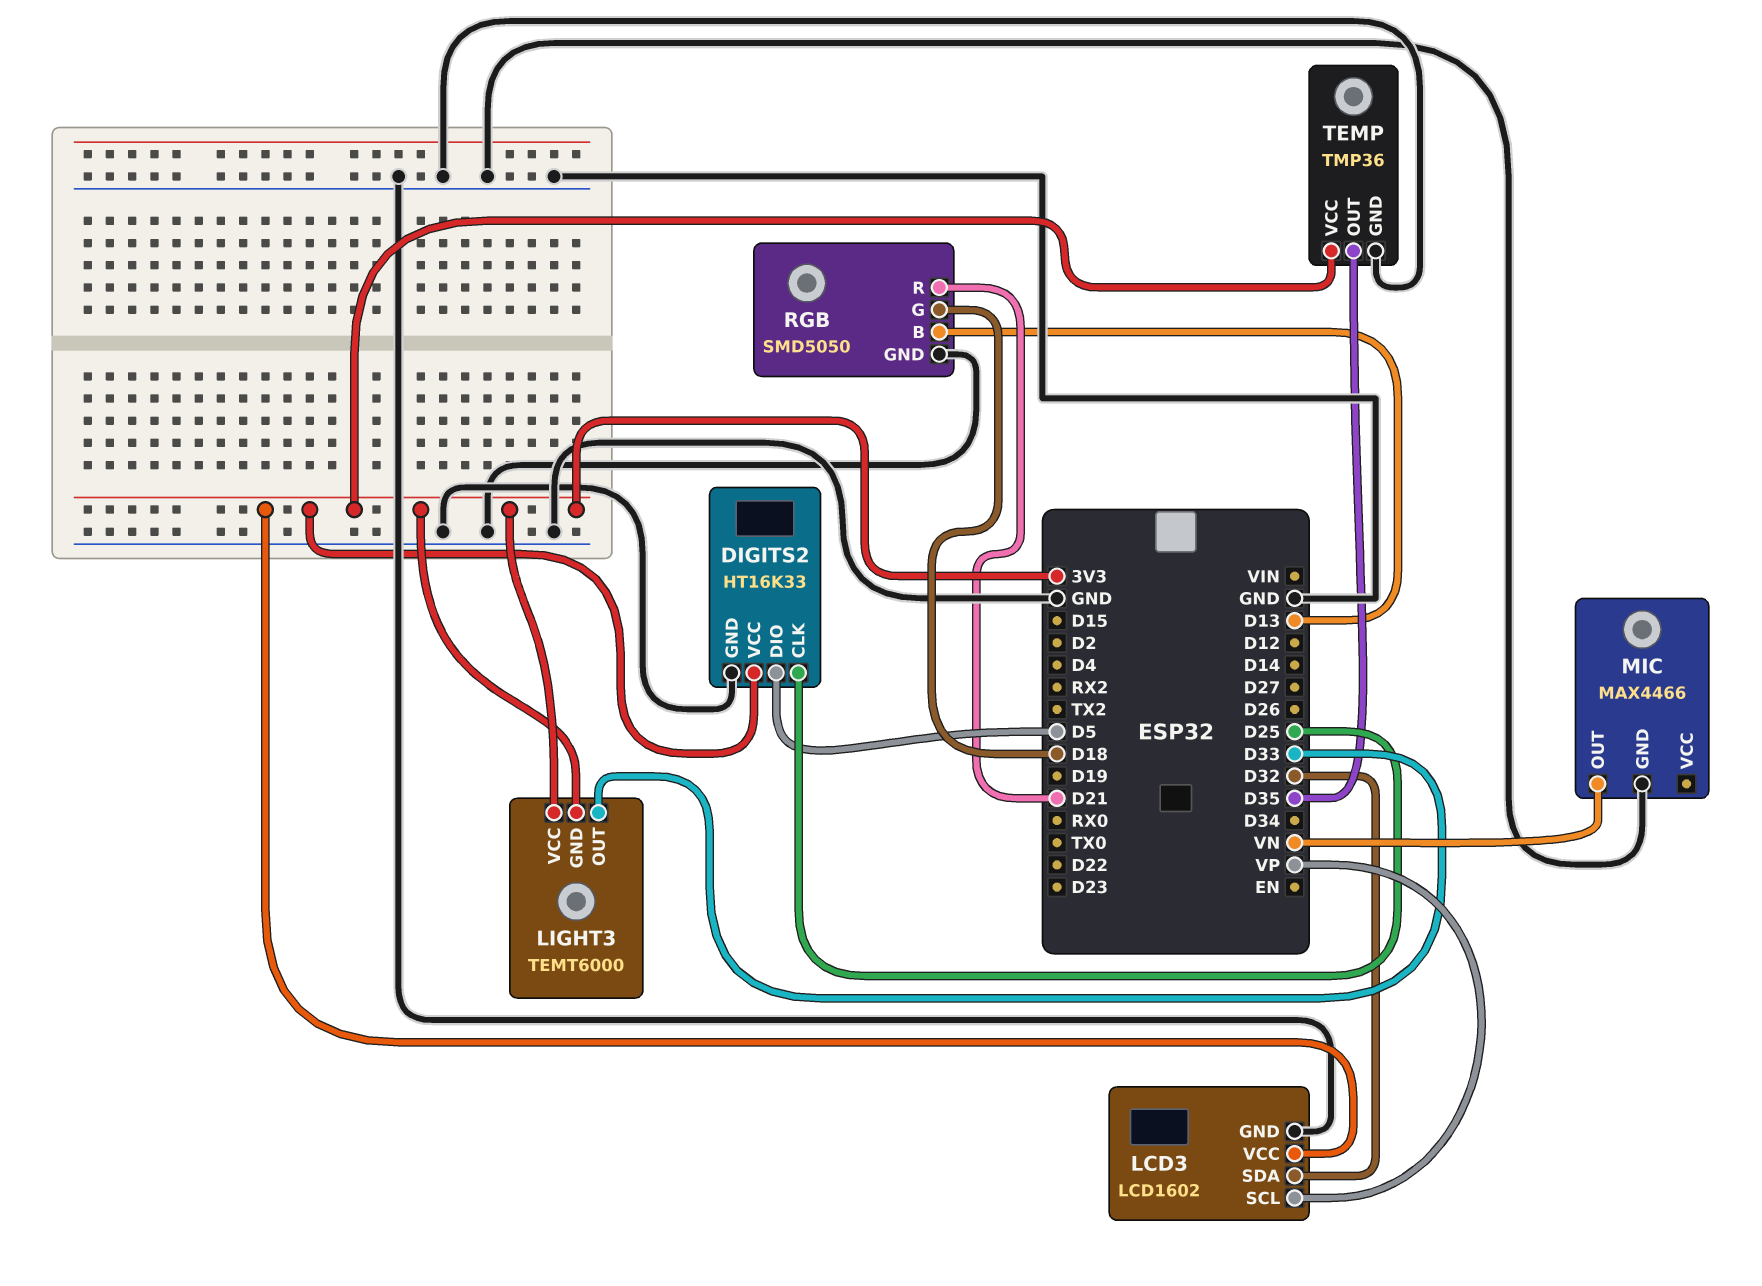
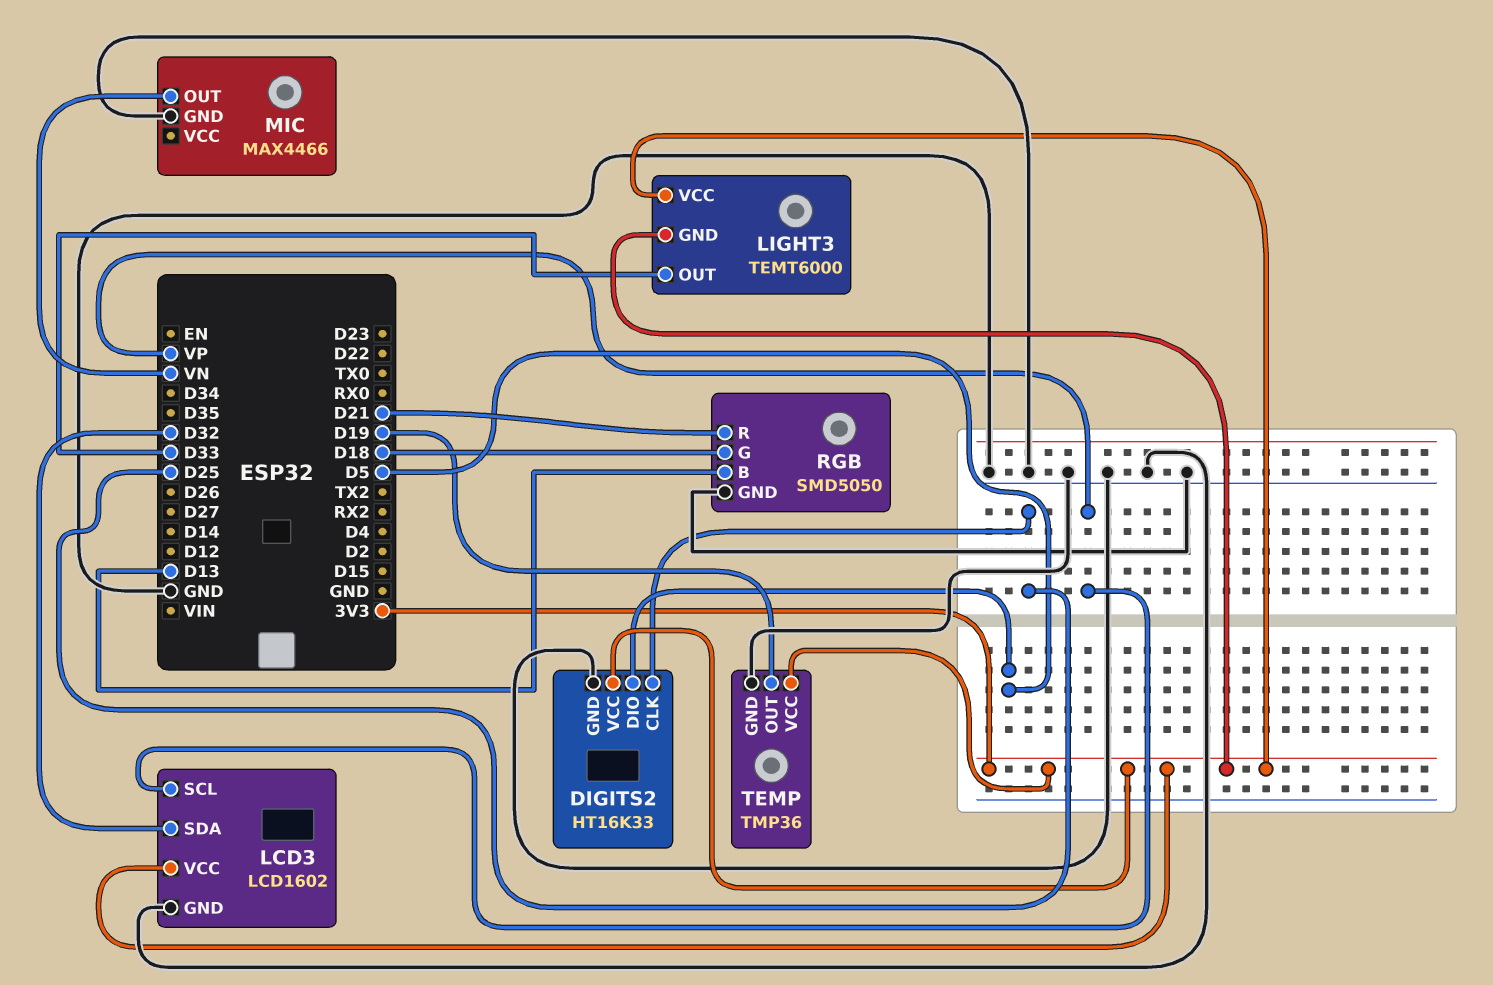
TEMP pin OUT: D35 -> D19

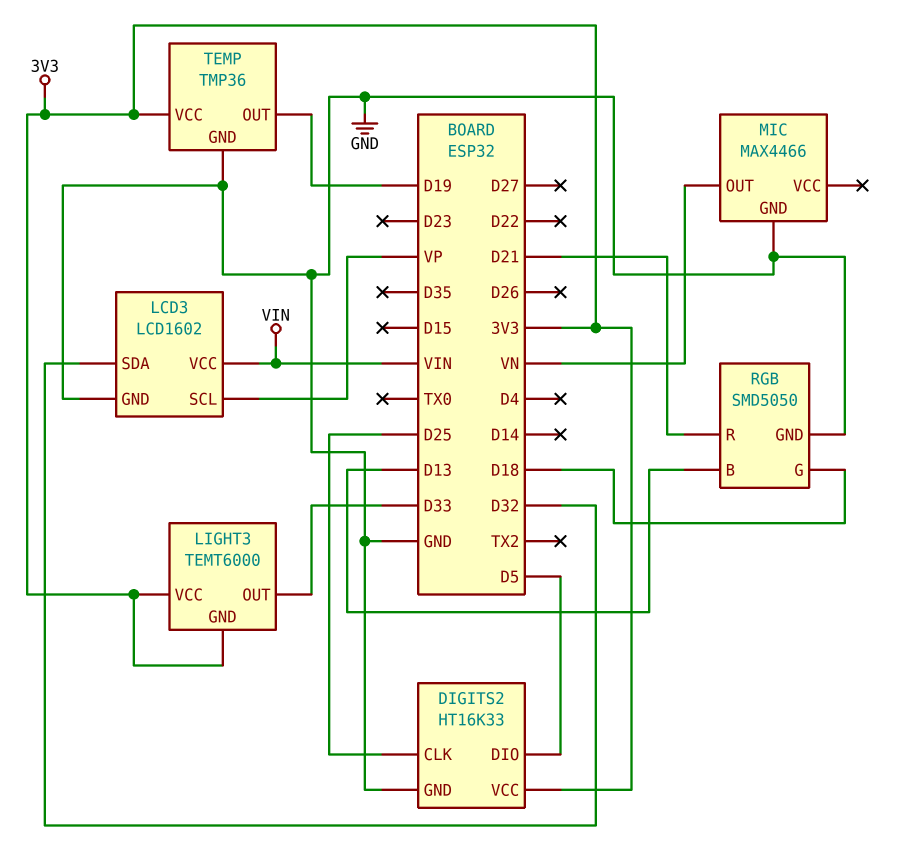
LCD3 pin VCC: 3V3 -> VIN

